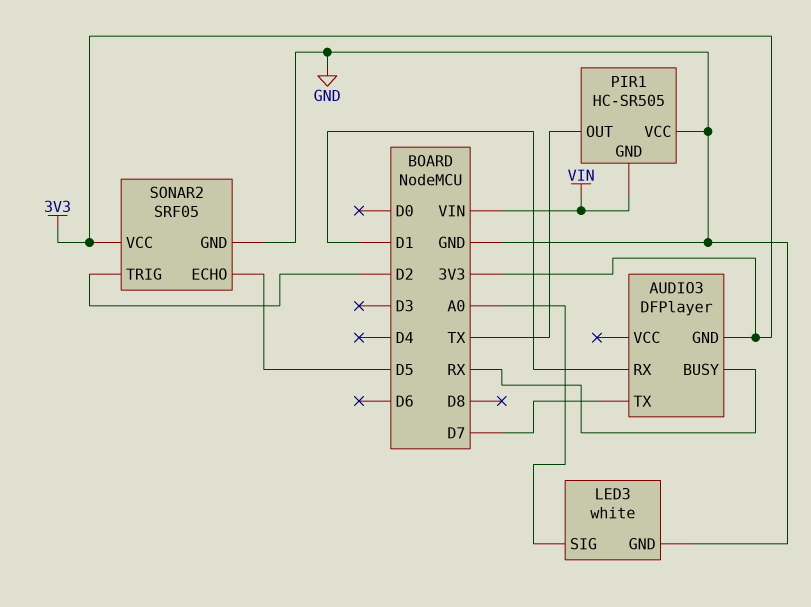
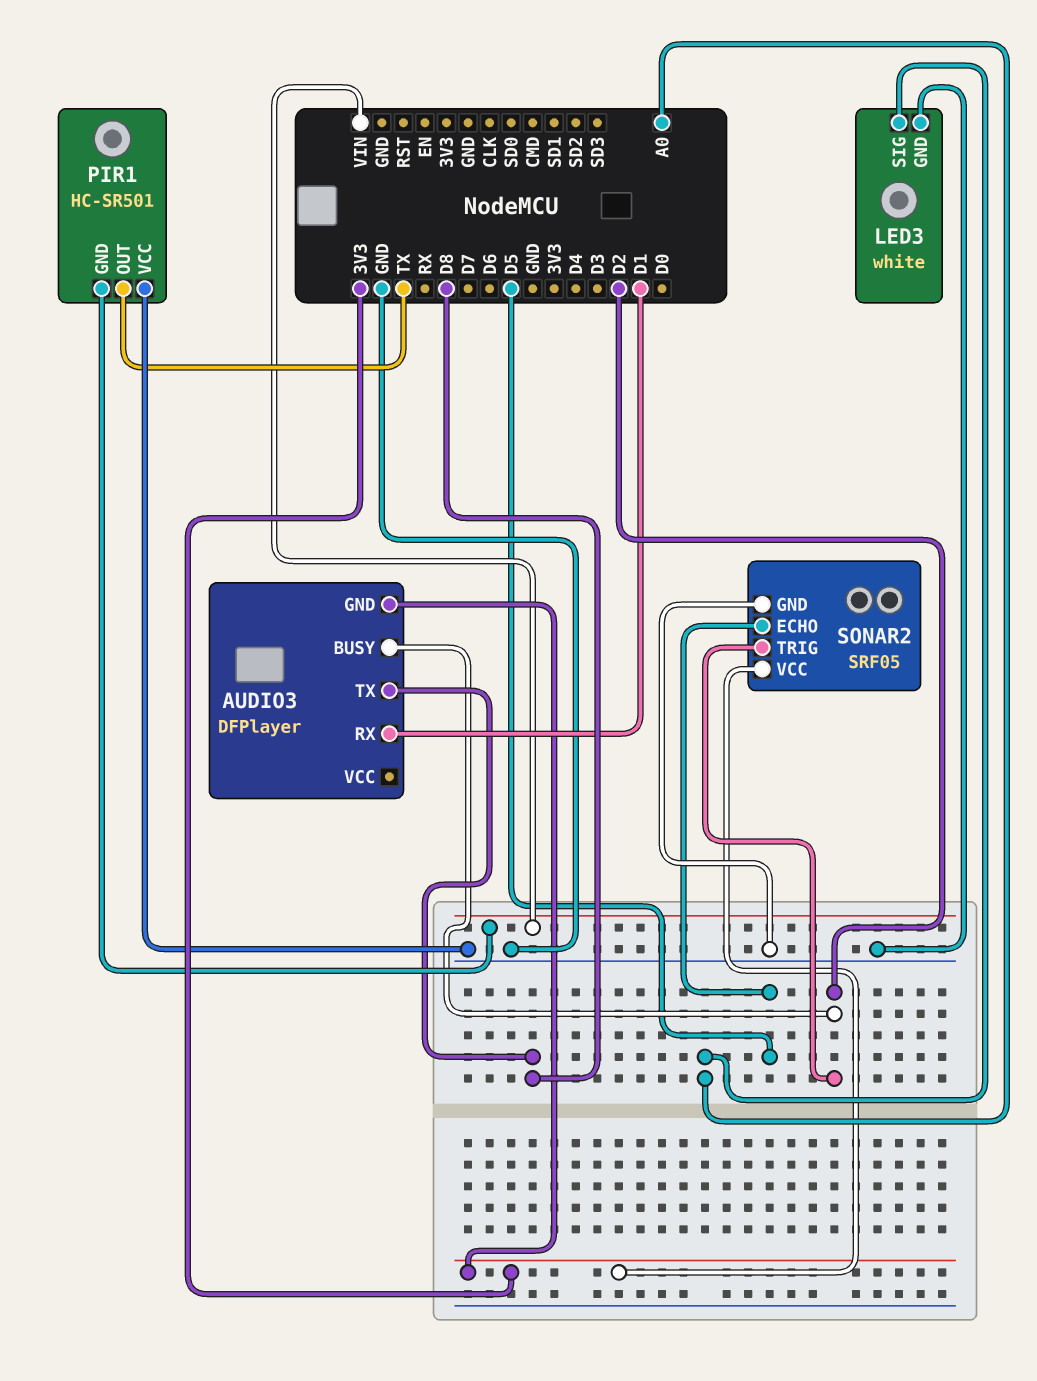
AUDIO3 pin BUSY: RX -> D2
AUDIO3 pin TX: D7 -> D8
PIR1: HC-SR505 -> HC-SR501

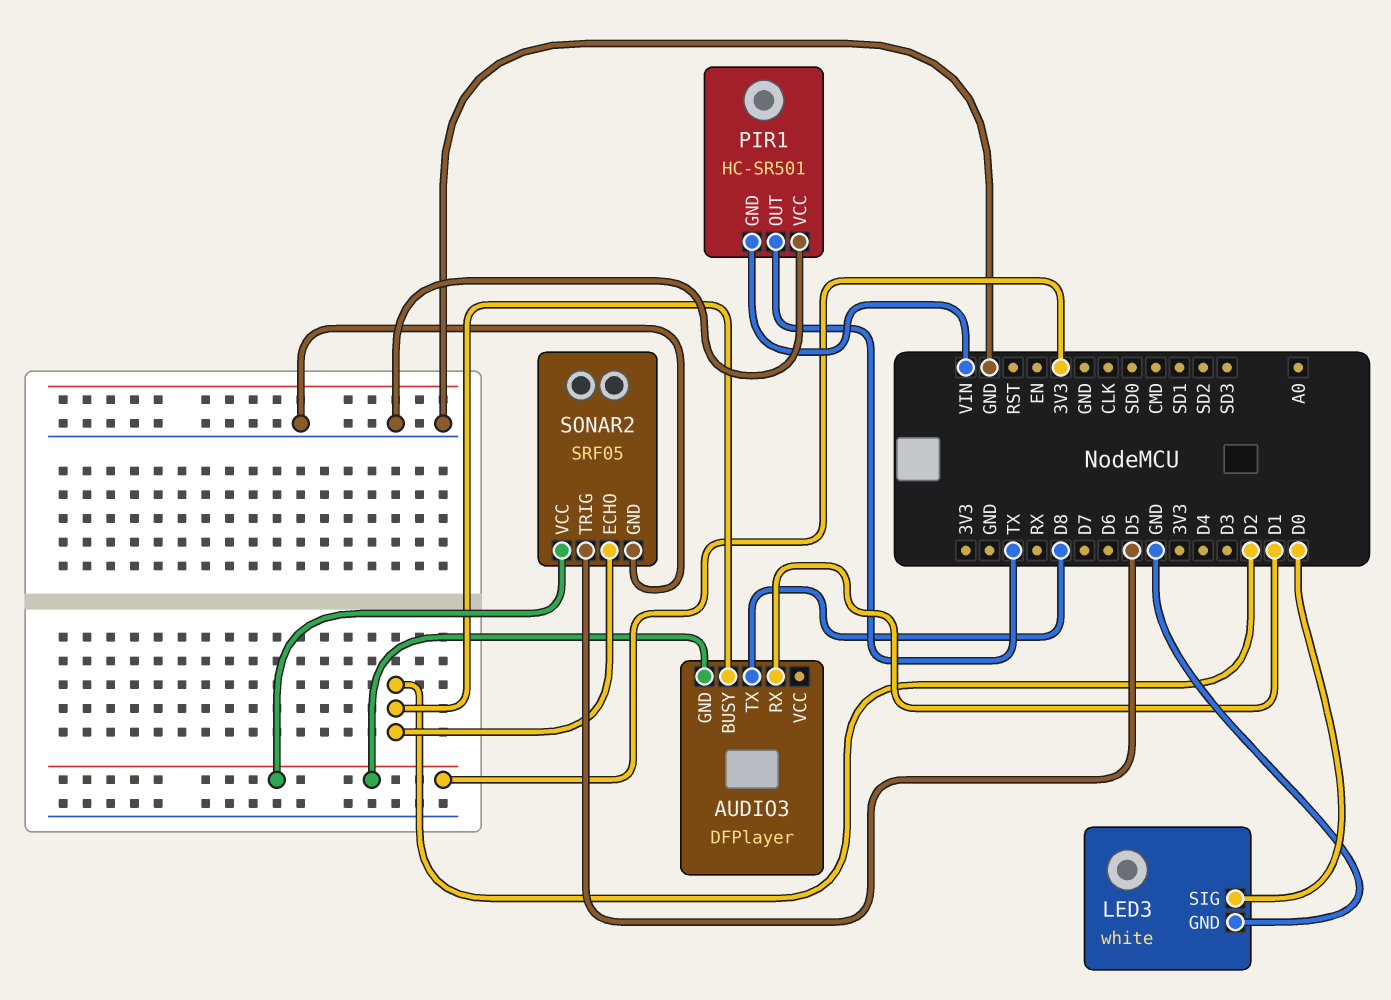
LED3 pin SIG: A0 -> D0
SONAR2 pin ECHO: D5 -> D2
SONAR2 pin TRIG: D2 -> D5

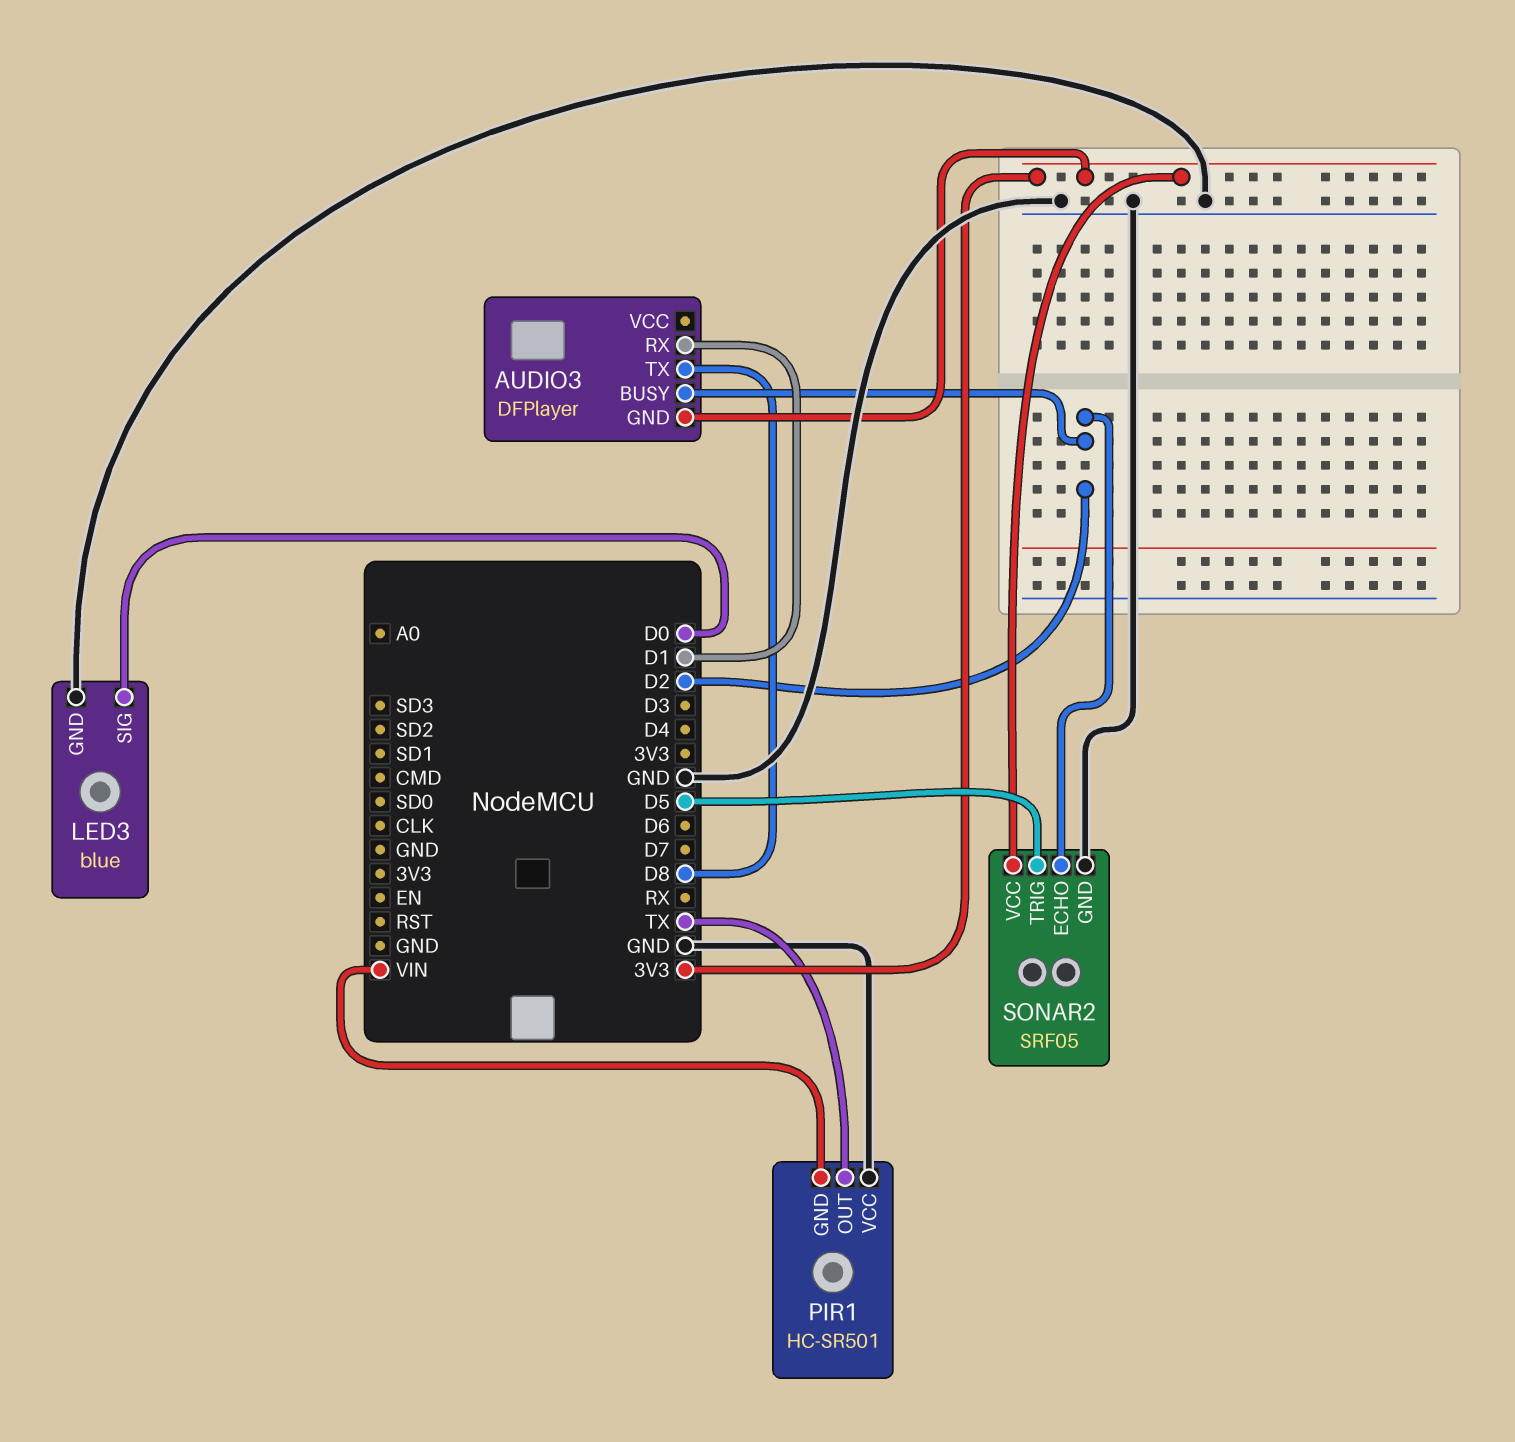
LED3: white -> blue

